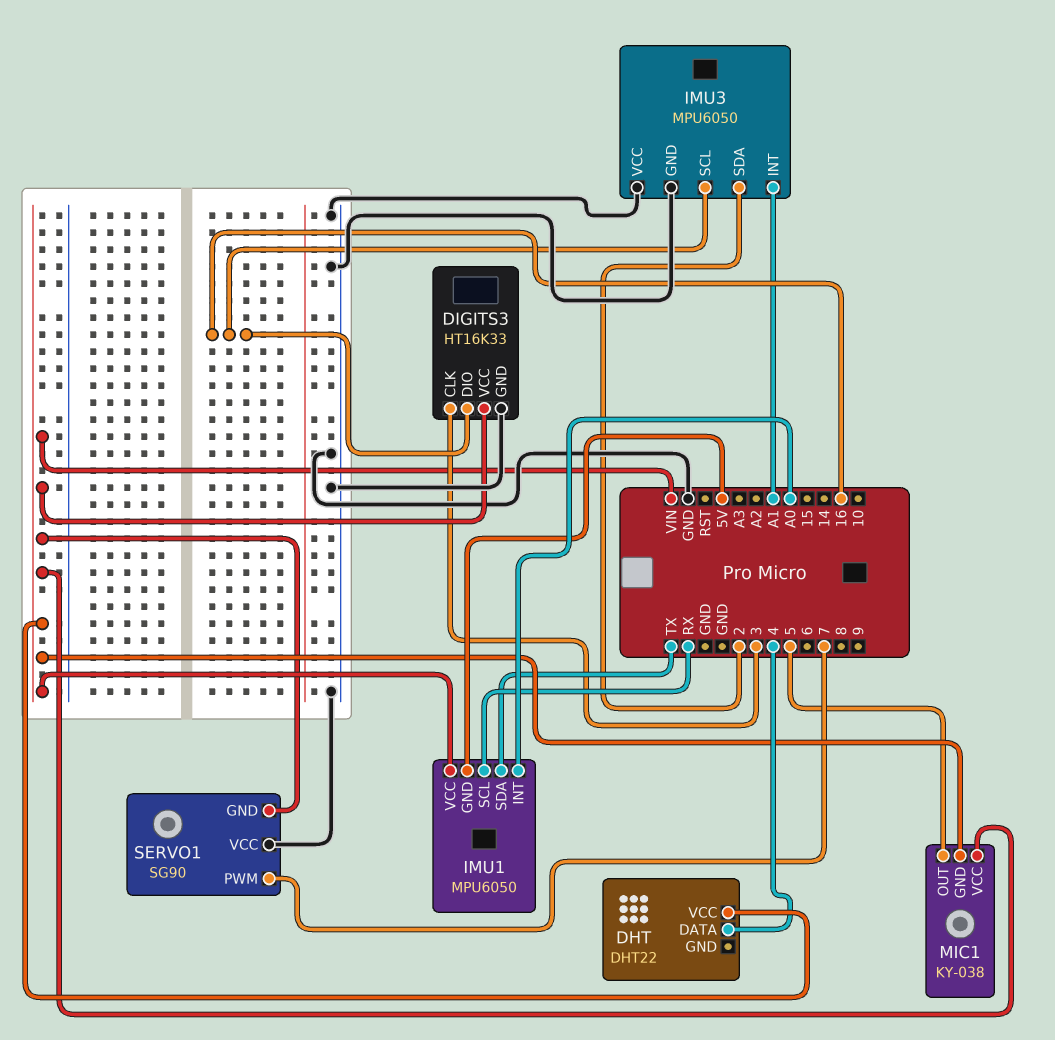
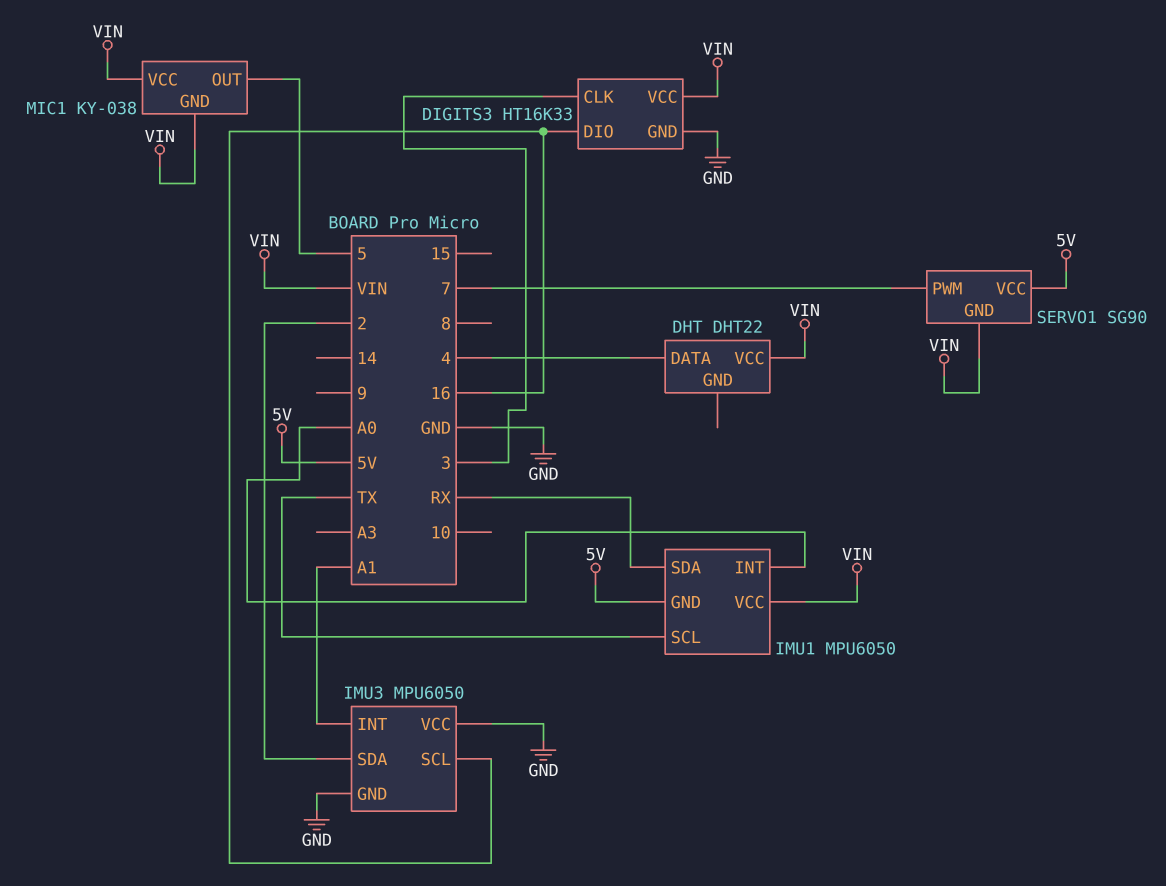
IMU1 pin SCL: RX -> TX
IMU1 pin SDA: TX -> RX
SERVO1 pin VCC: GND -> 5V

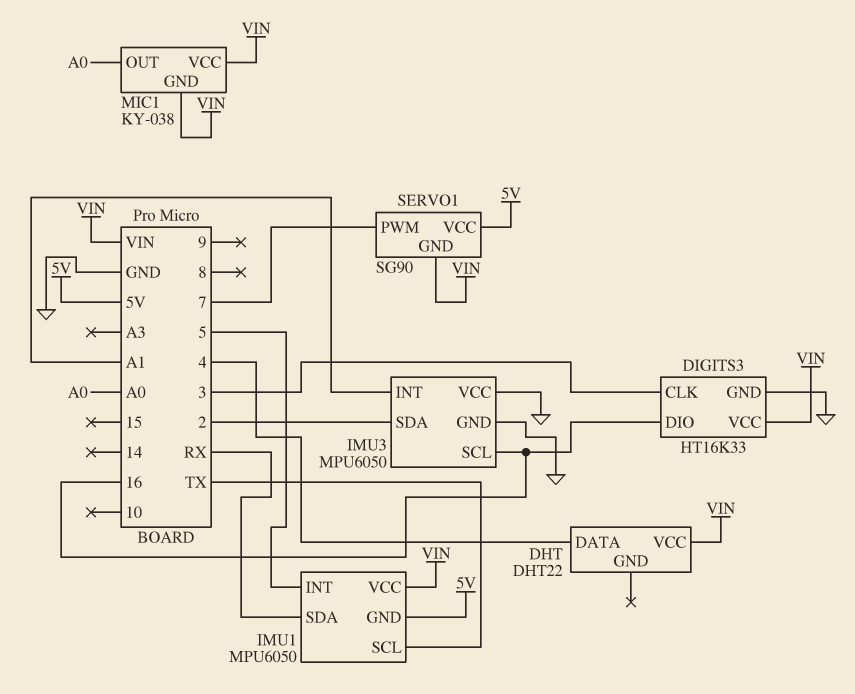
IMU1 pin INT: A0 -> 5
MIC1 pin OUT: 5 -> A0

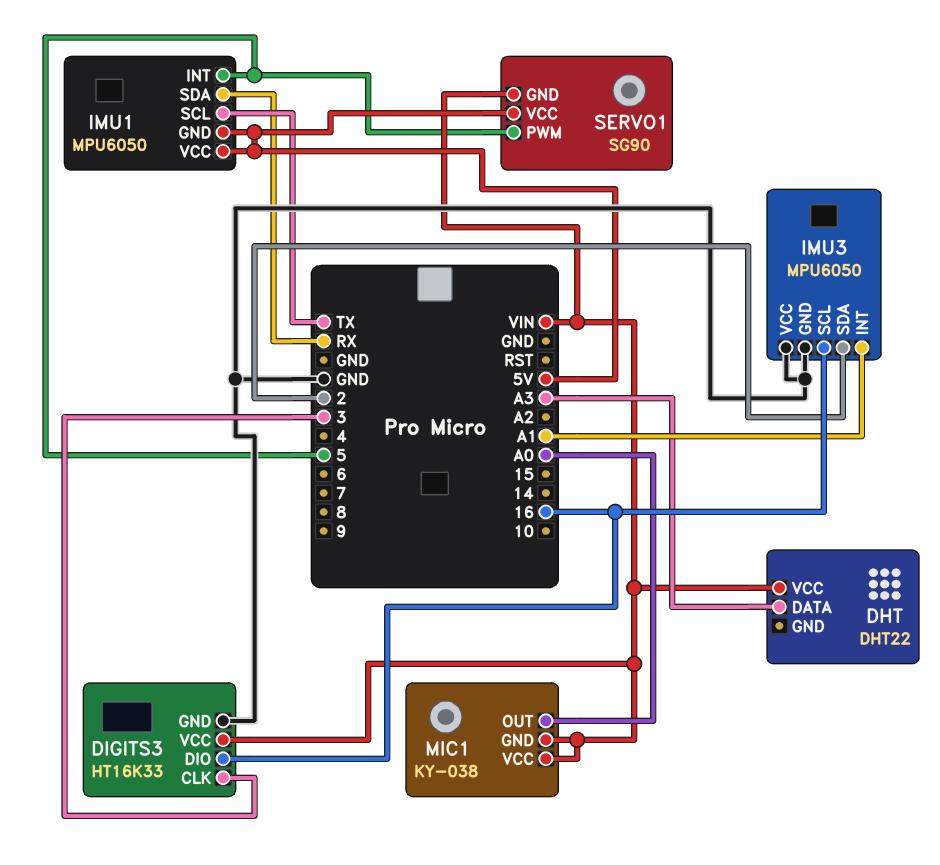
DHT pin DATA: 4 -> A3
IMU1 pin VCC: VIN -> 5V
SERVO1 pin PWM: 7 -> 5

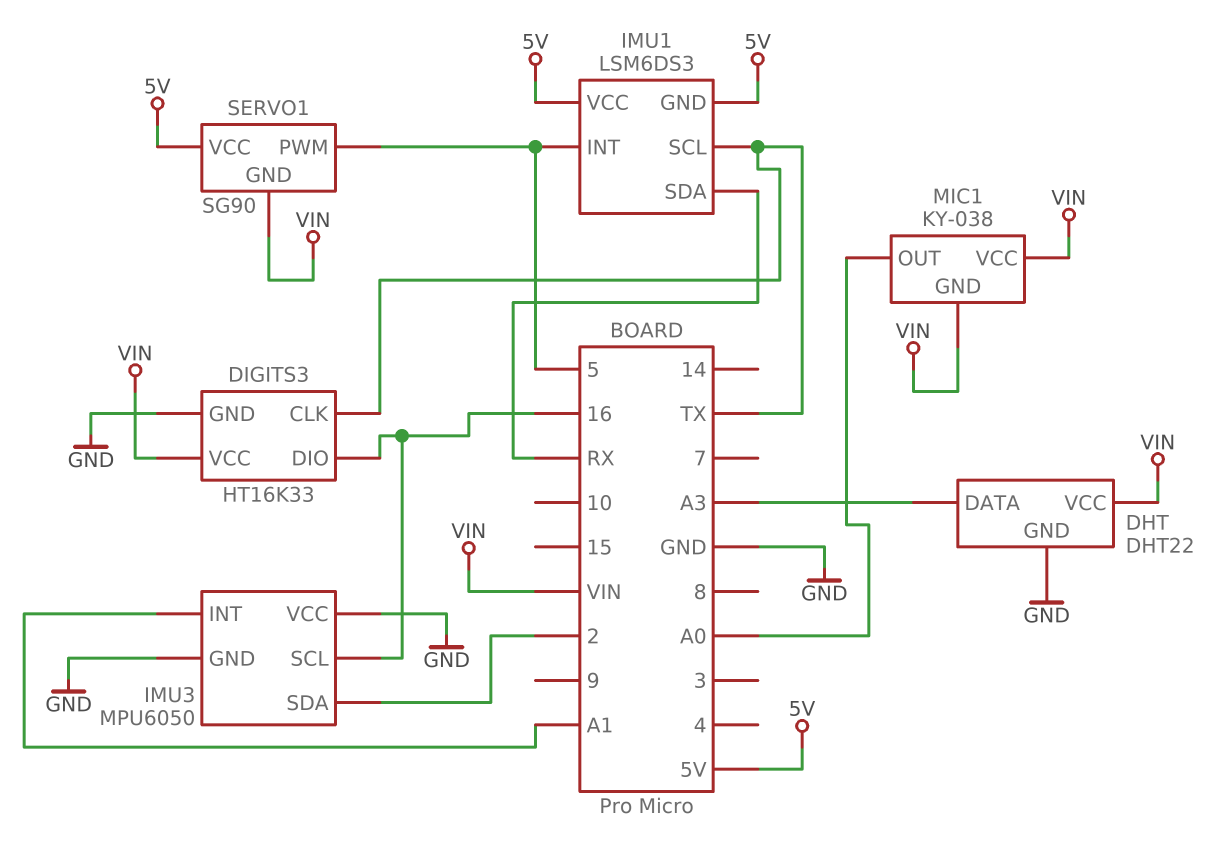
DHT pin GND: none -> GND
DIGITS3 pin CLK: 3 -> TX
IMU1: MPU6050 -> LSM6DS3

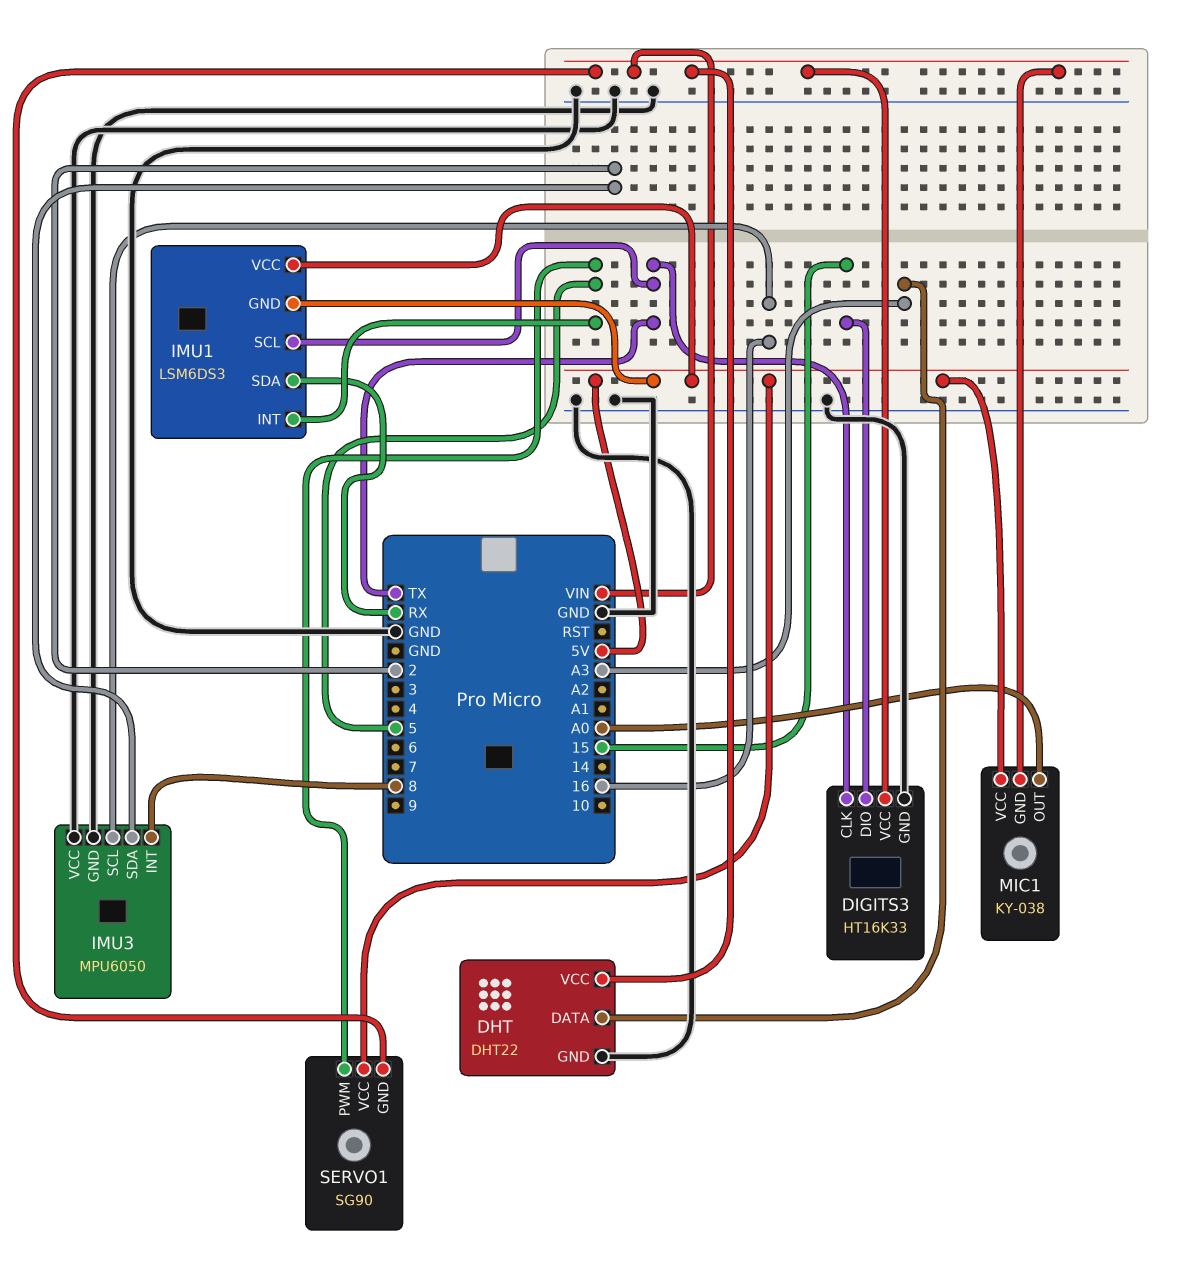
DIGITS3 pin DIO: 16 -> 15
IMU3 pin INT: A1 -> 8
MIC1 pin VCC: VIN -> 5V

